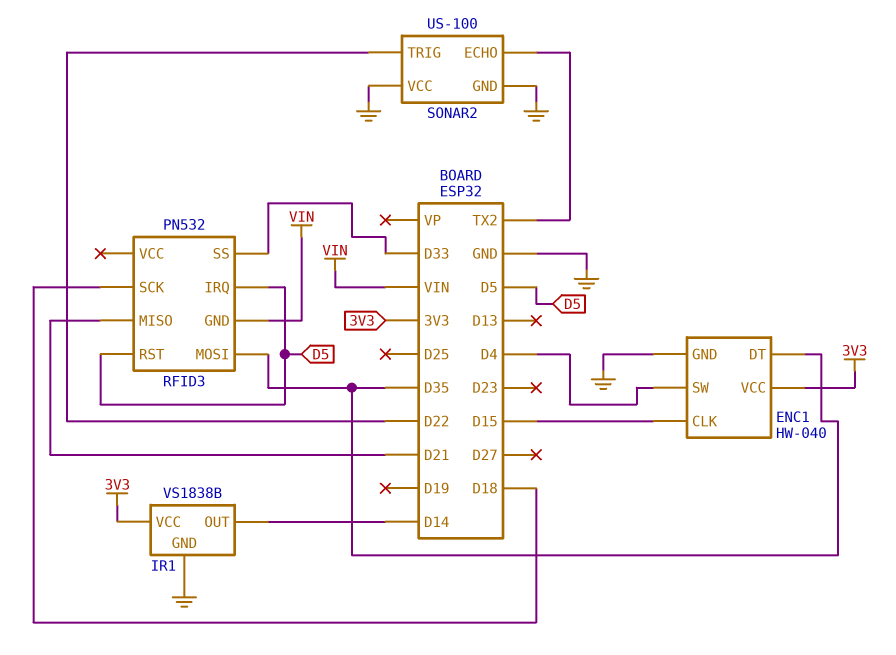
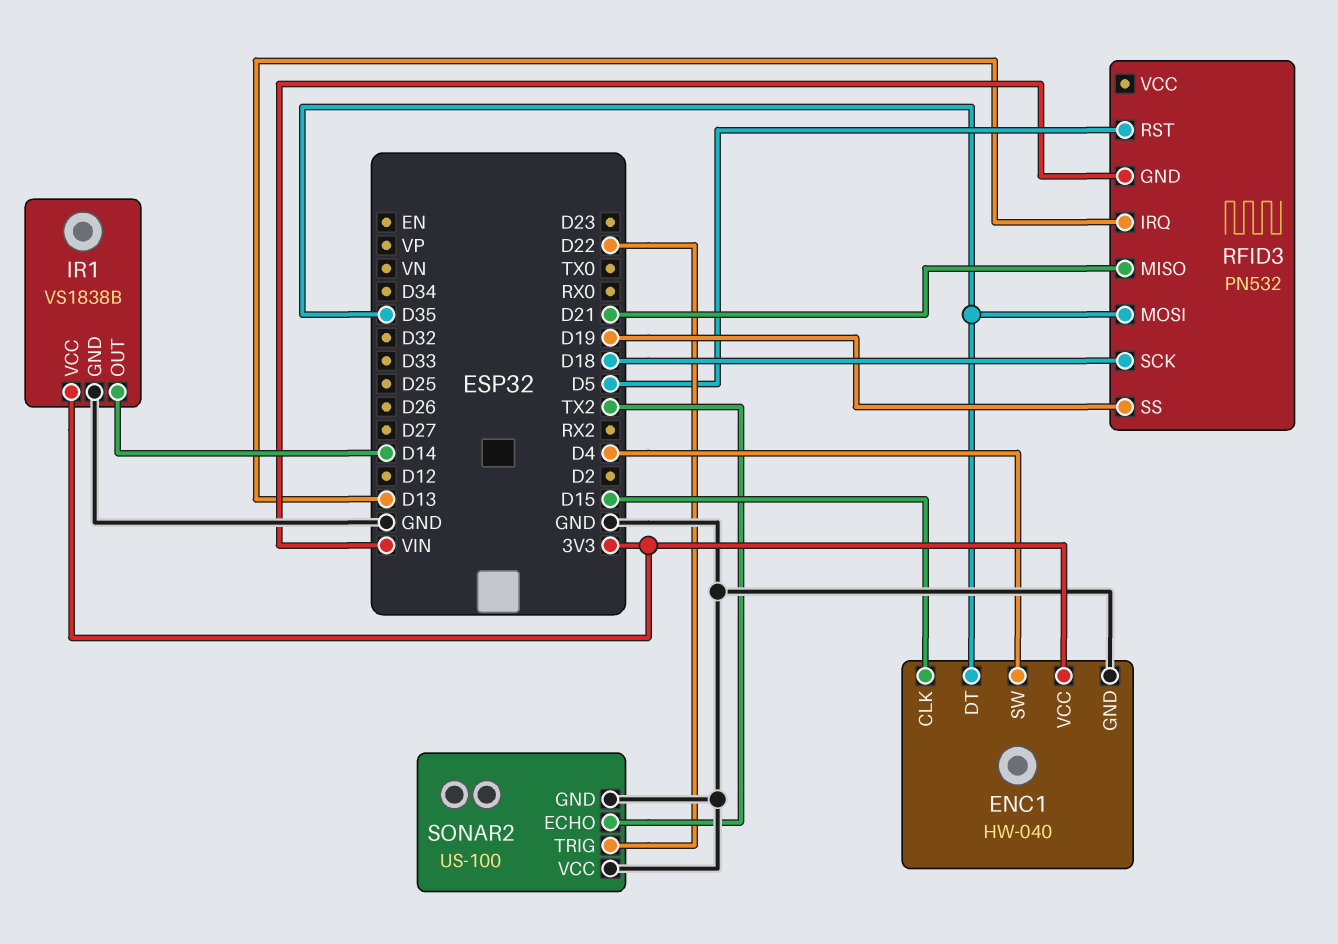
RFID3 pin IRQ: D5 -> D13
RFID3 pin SS: D33 -> D19

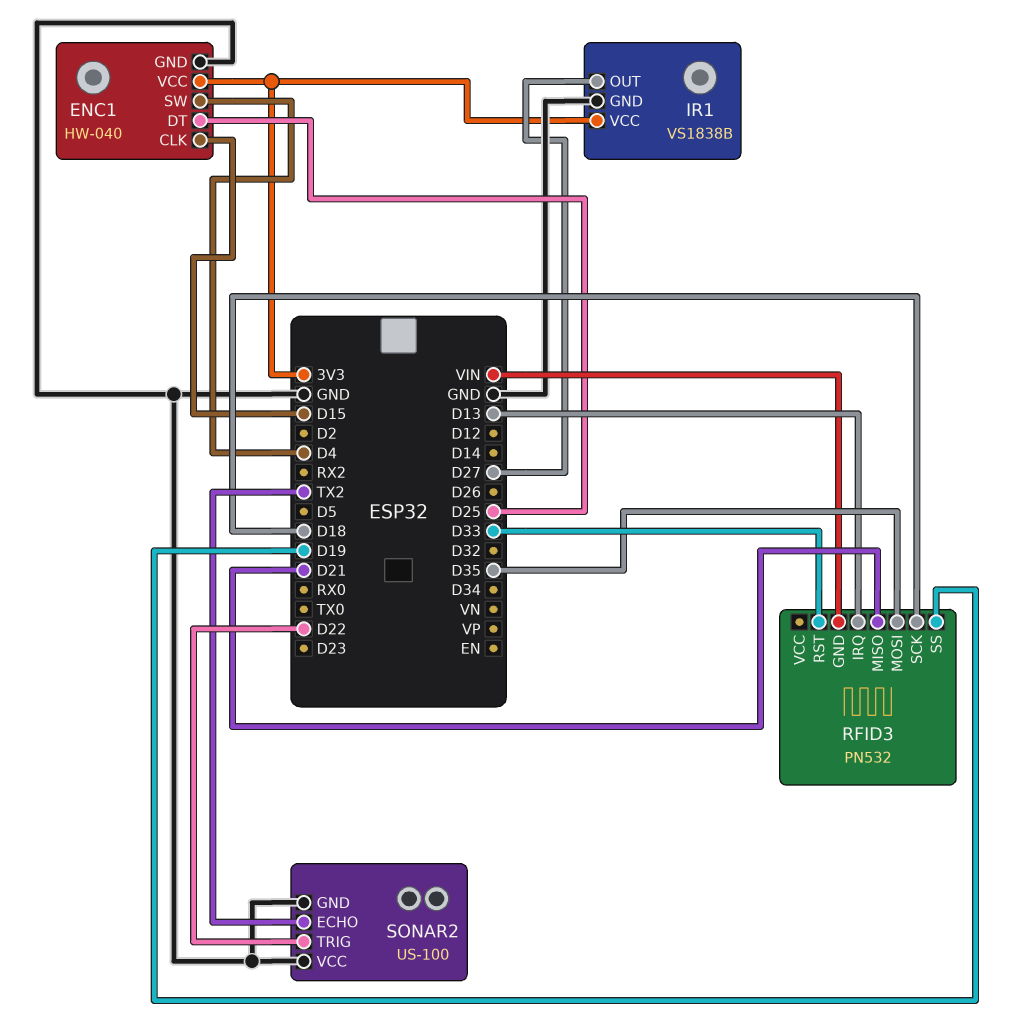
ENC1 pin DT: D35 -> D25
IR1 pin OUT: D14 -> D27
RFID3 pin RST: D5 -> D33

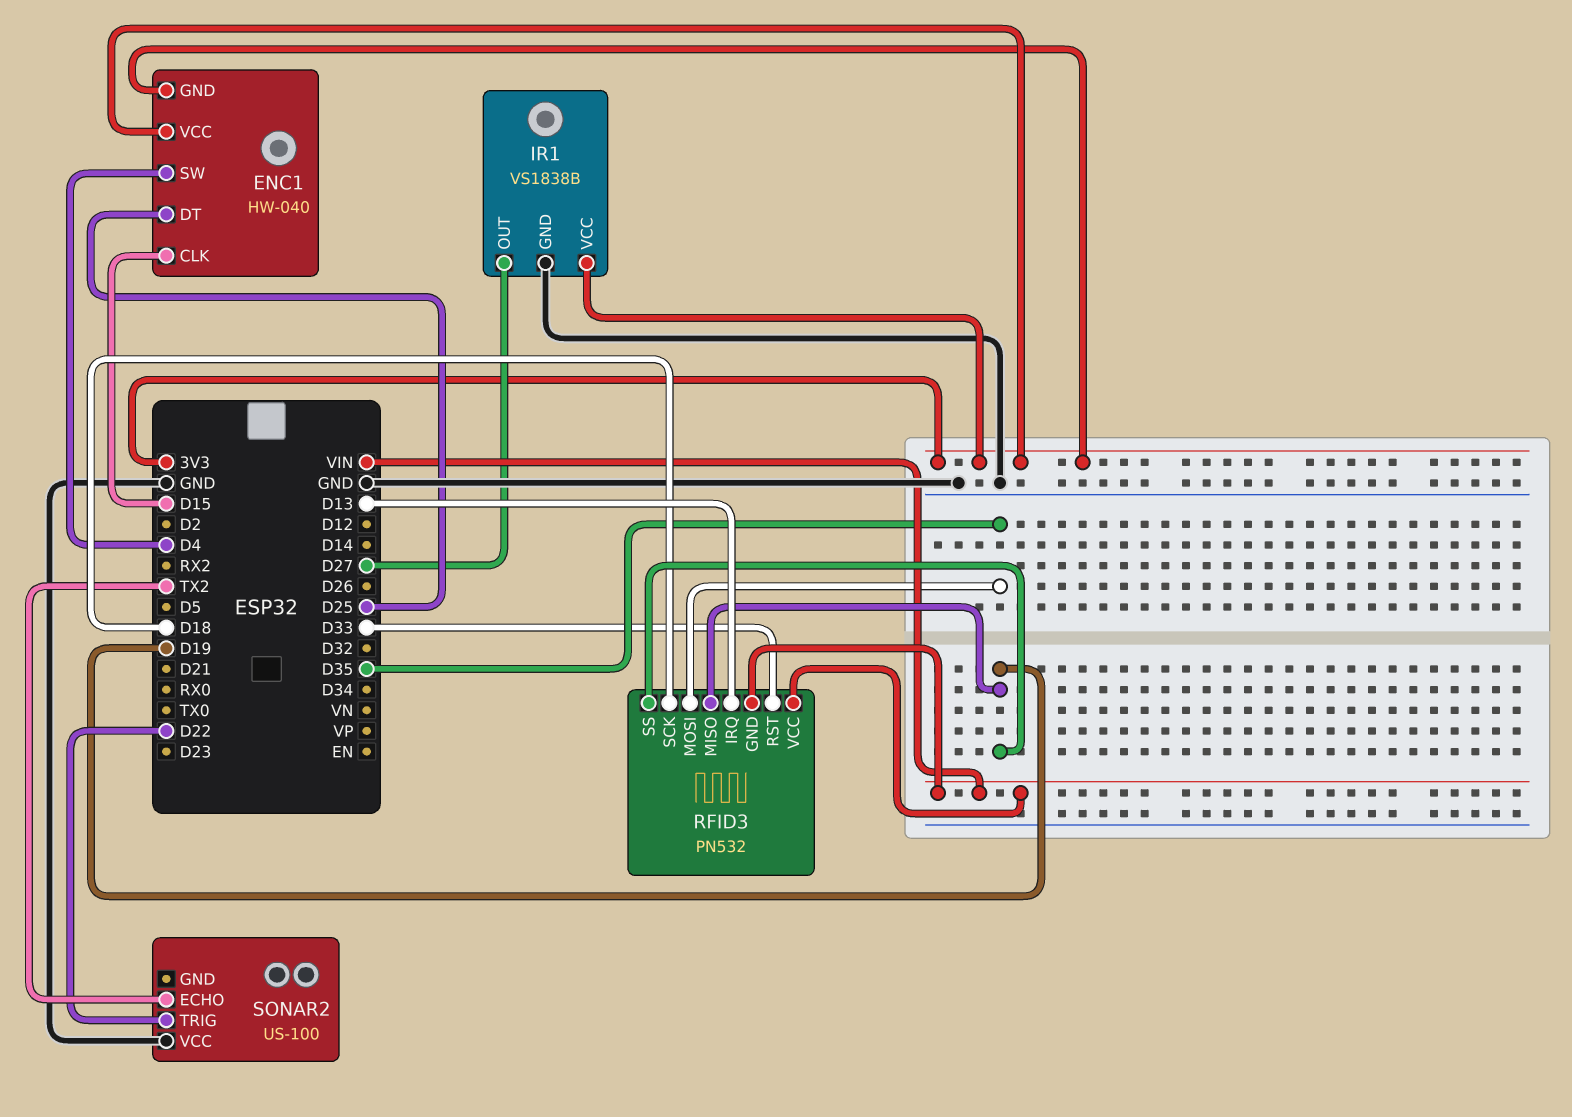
ENC1 pin GND: GND -> 3V3
RFID3 pin MISO: D21 -> D19
RFID3 pin VCC: none -> VIN
SONAR2 pin GND: GND -> none

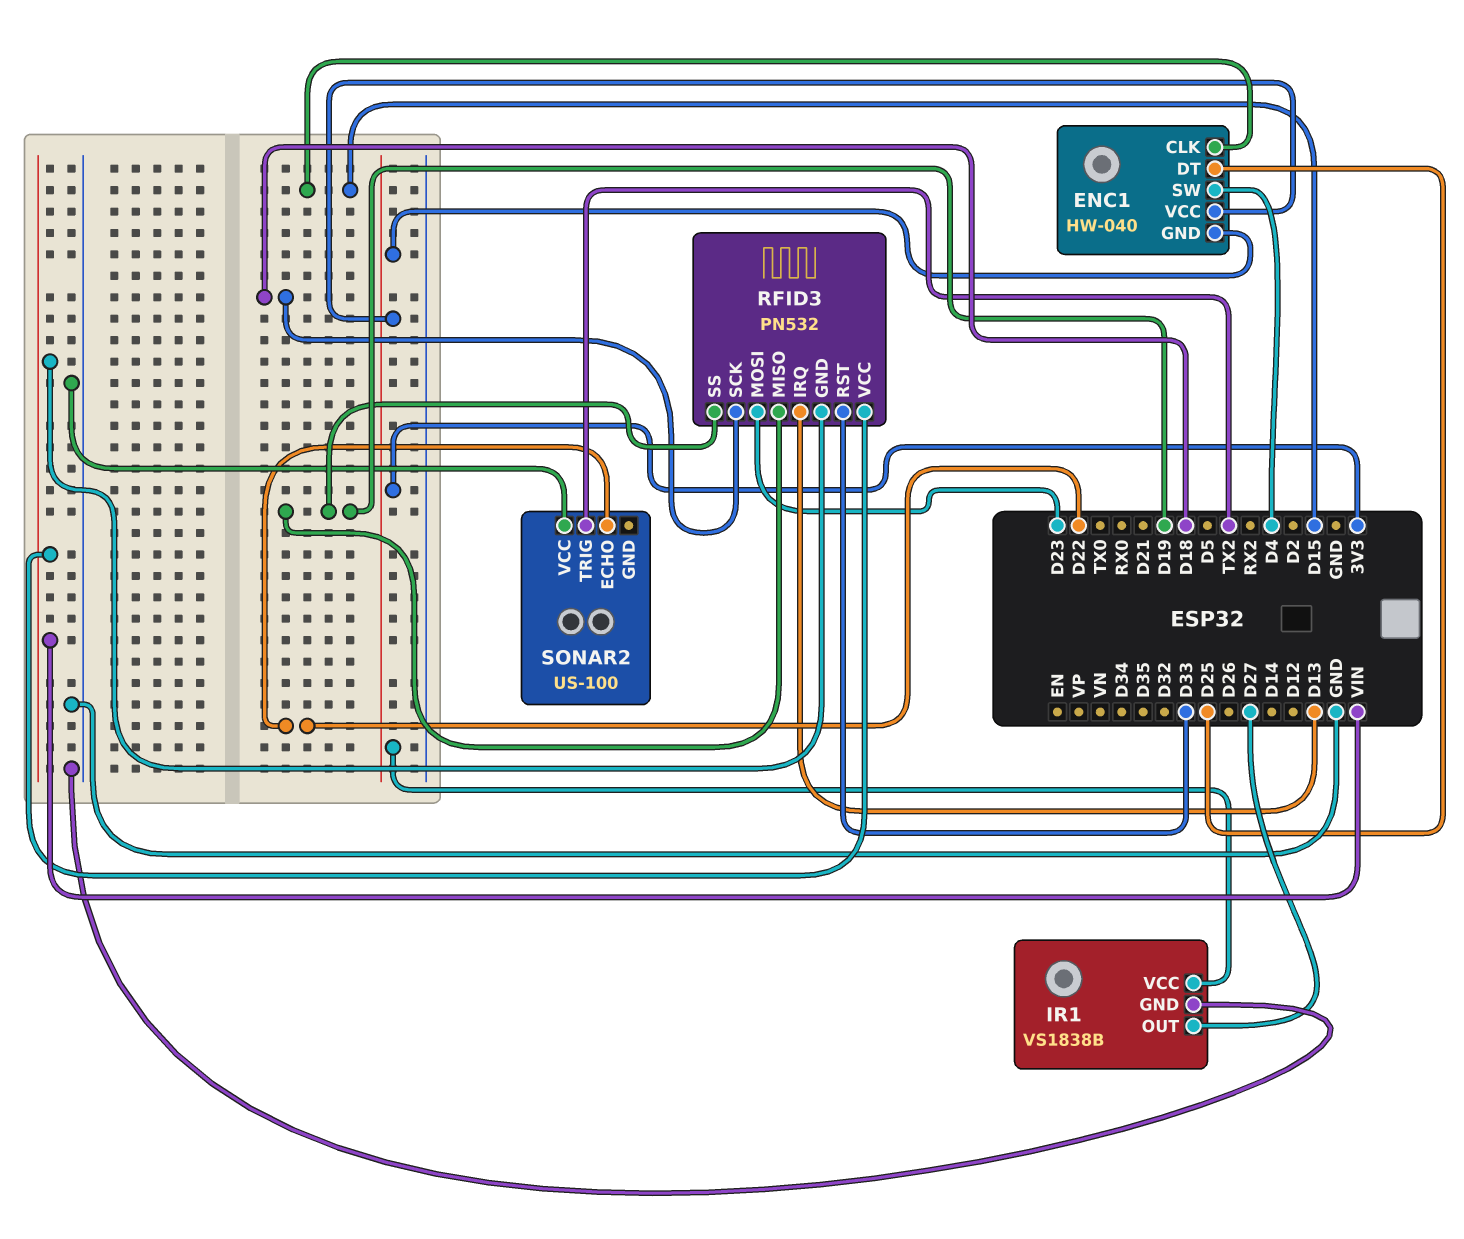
RFID3 pin MOSI: D35 -> D23
SONAR2 pin ECHO: TX2 -> D22
SONAR2 pin TRIG: D22 -> TX2

